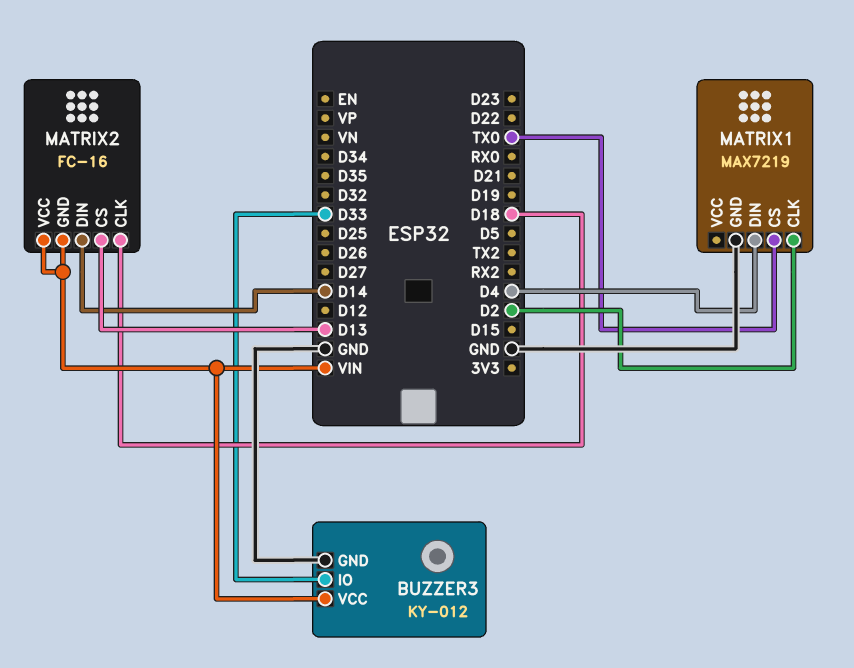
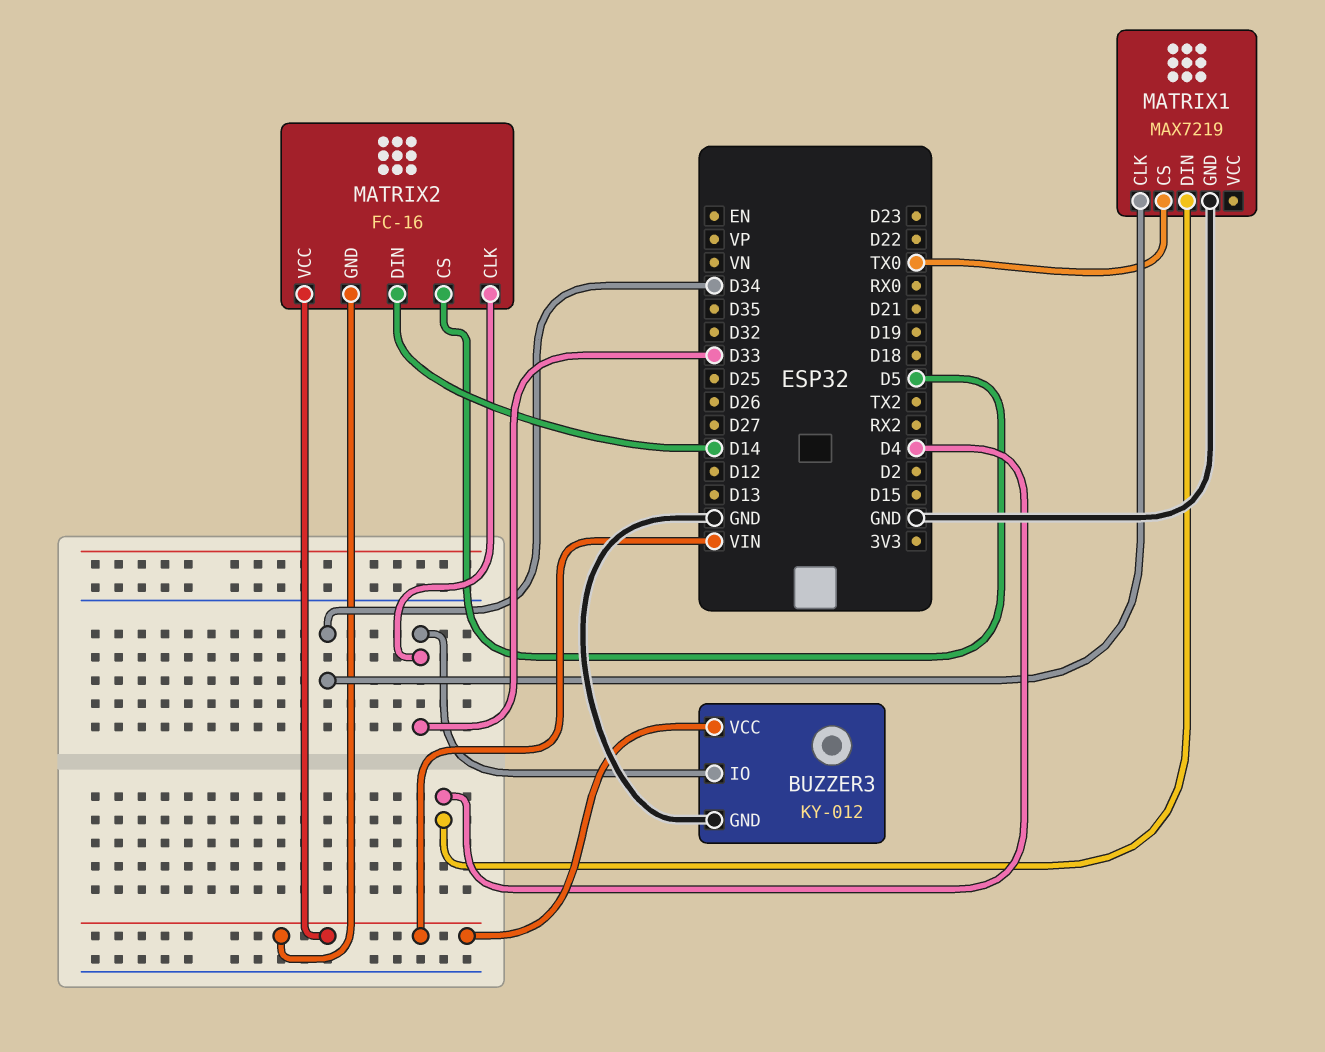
MATRIX1 pin CLK: D2 -> D34
MATRIX2 pin CLK: D18 -> D33
MATRIX2 pin CS: D13 -> D5

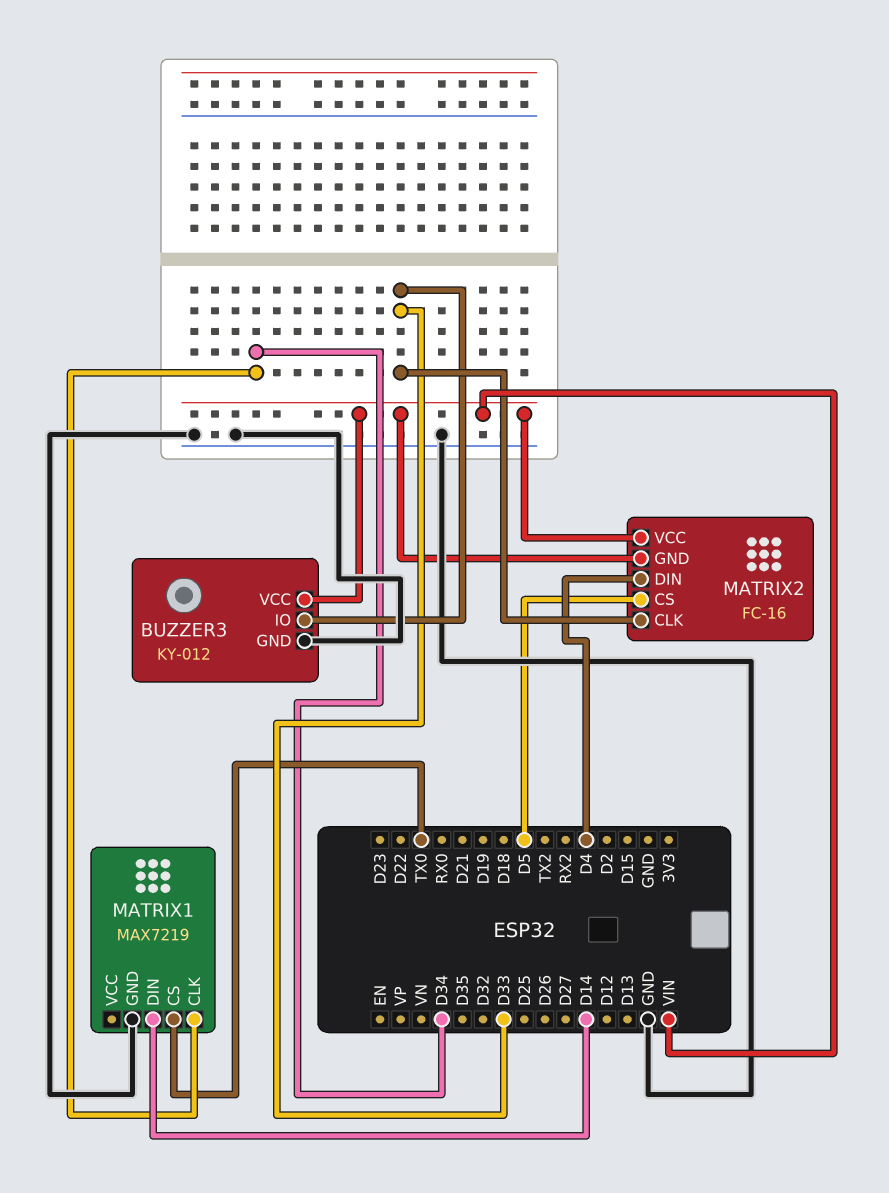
MATRIX1 pin DIN: D4 -> D14
MATRIX2 pin DIN: D14 -> D4

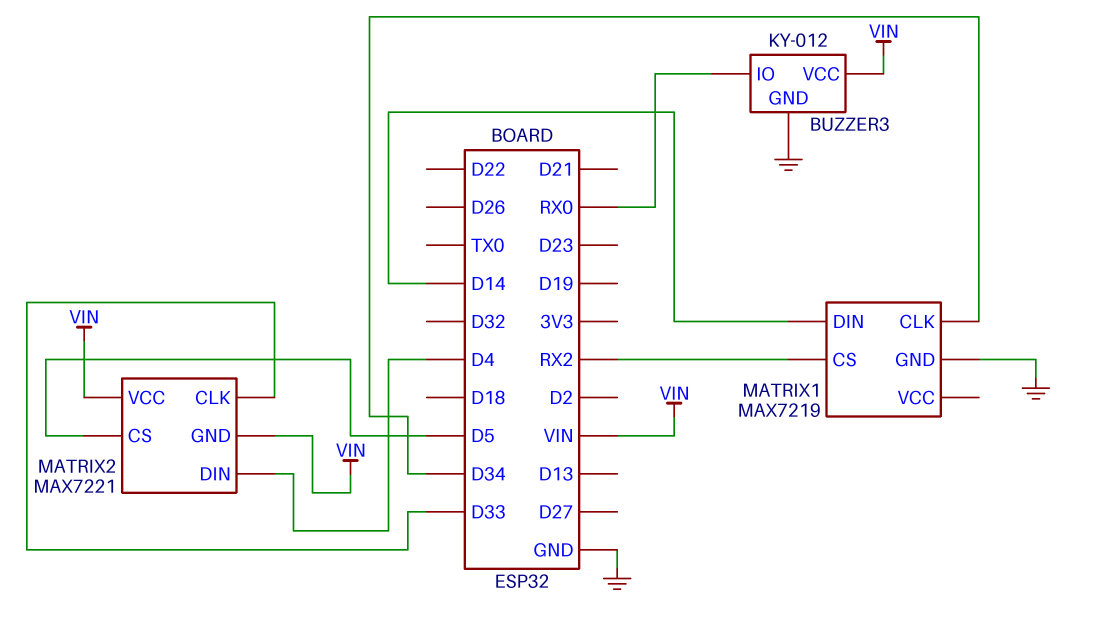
BUZZER3 pin IO: D33 -> RX0
MATRIX1 pin CS: TX0 -> RX2
MATRIX2: FC-16 -> MAX7221

